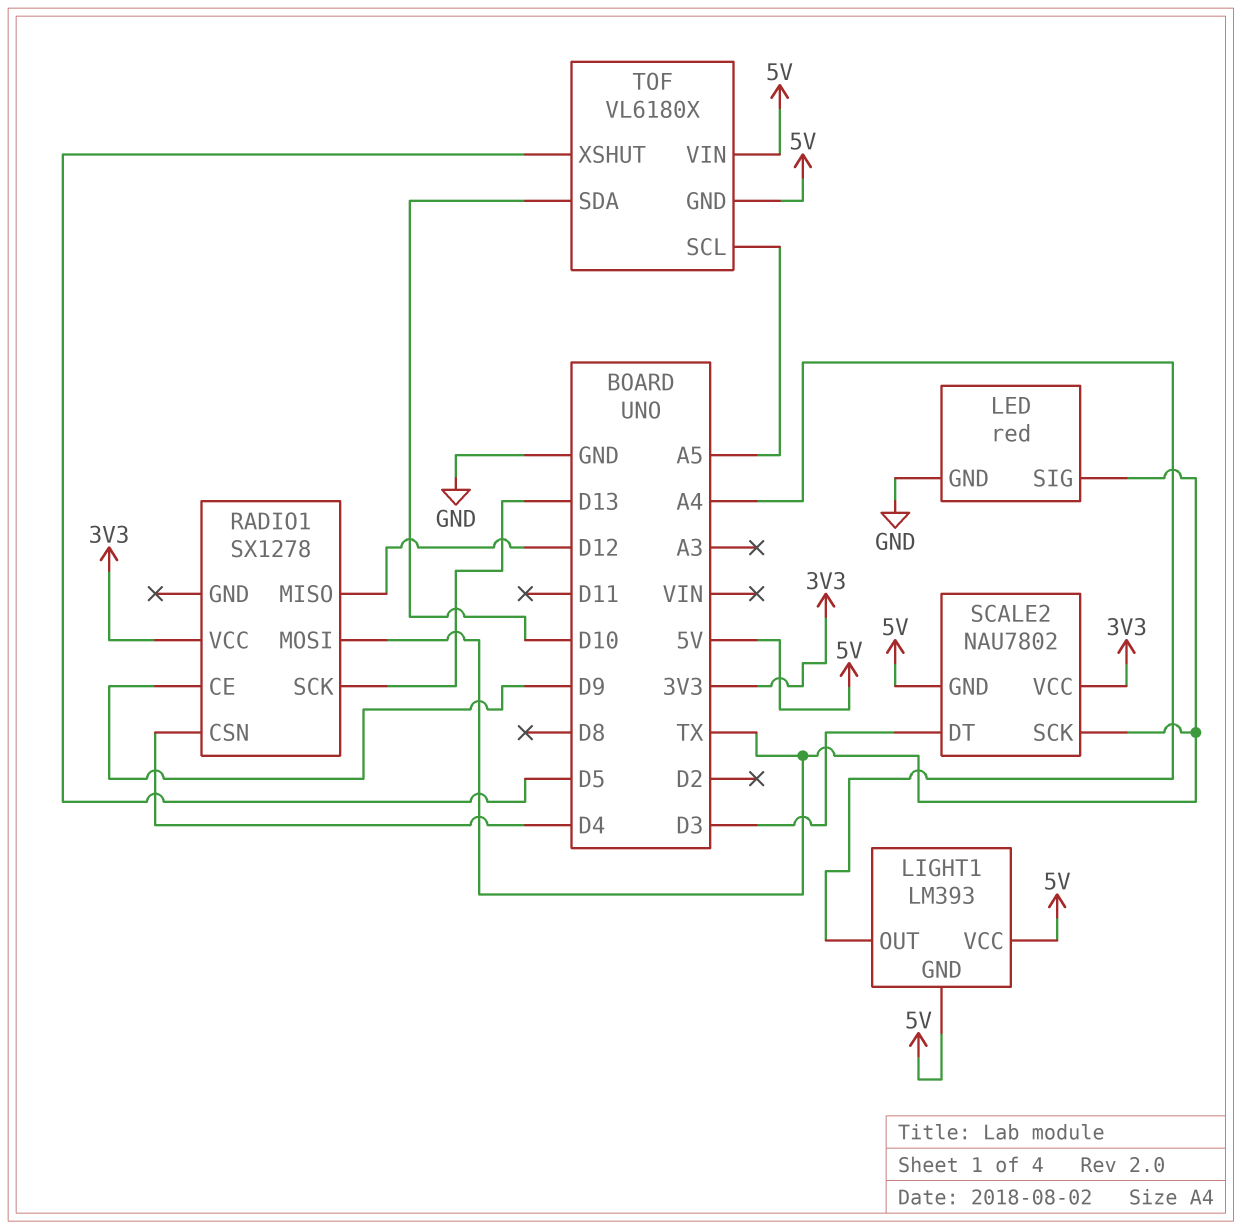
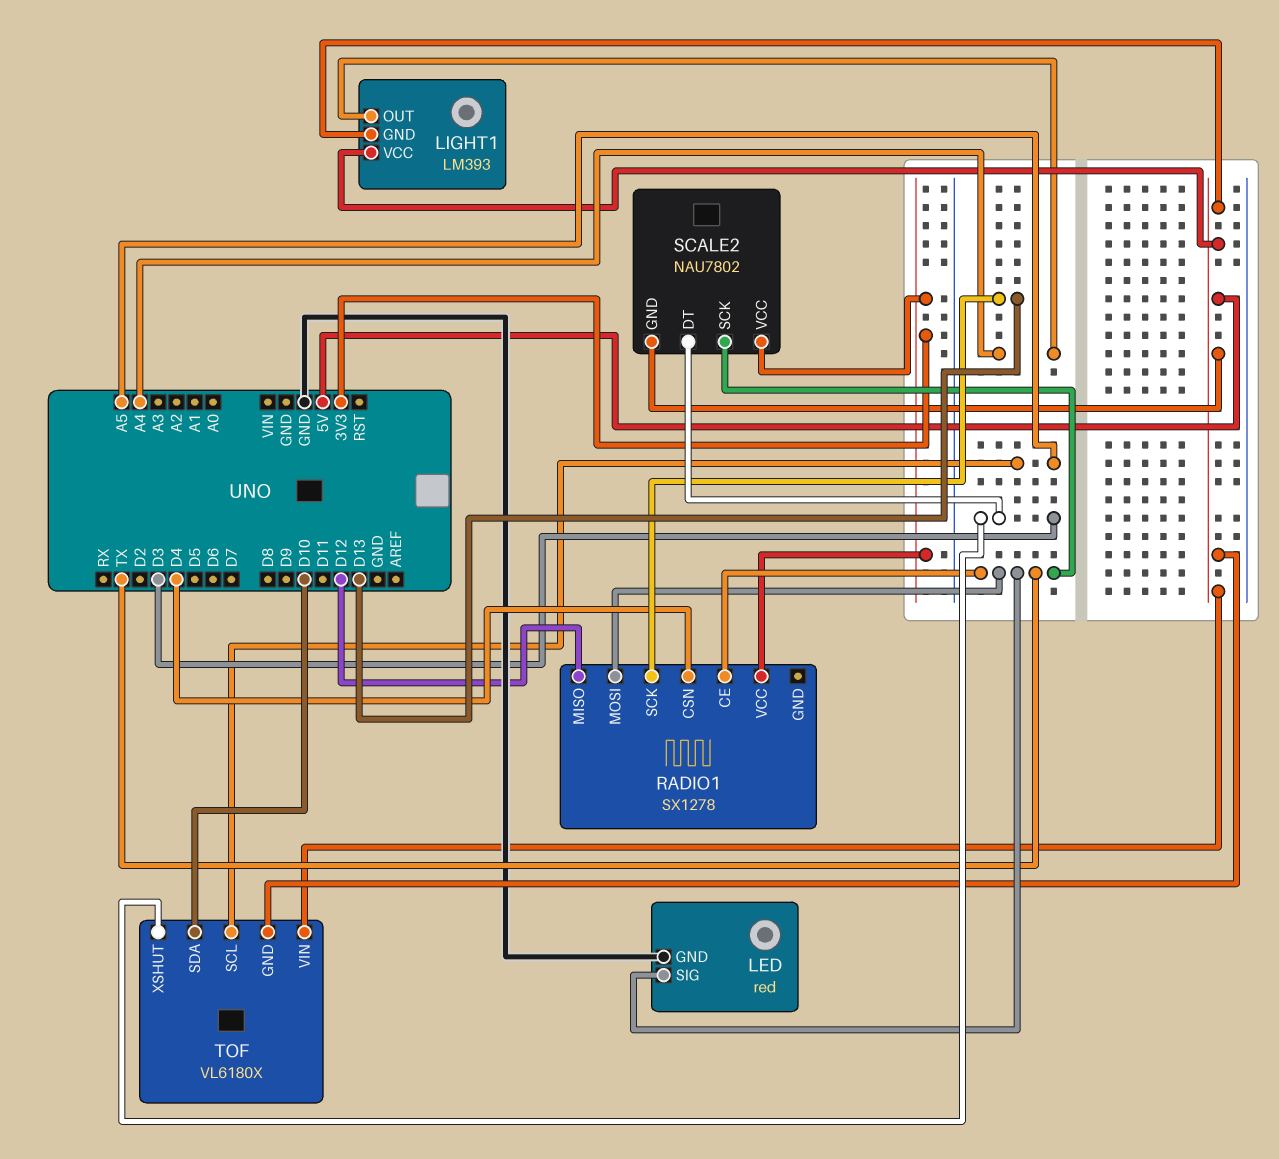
RADIO1 pin CE: D9 -> TX
TOF pin XSHUT: D5 -> D3

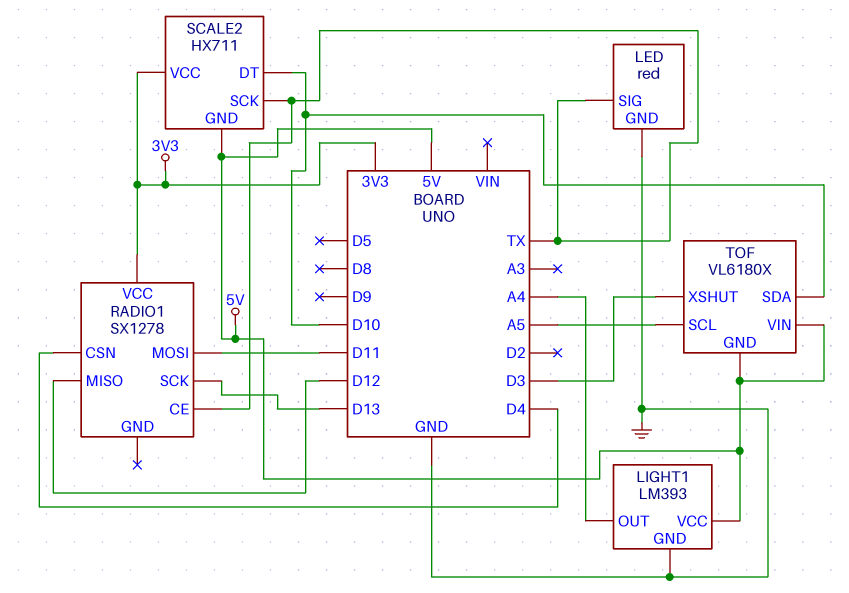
LIGHT1 pin GND: 5V -> GND
RADIO1 pin MOSI: TX -> D11
SCALE2: NAU7802 -> HX711
SCALE2 pin DT: D3 -> D10

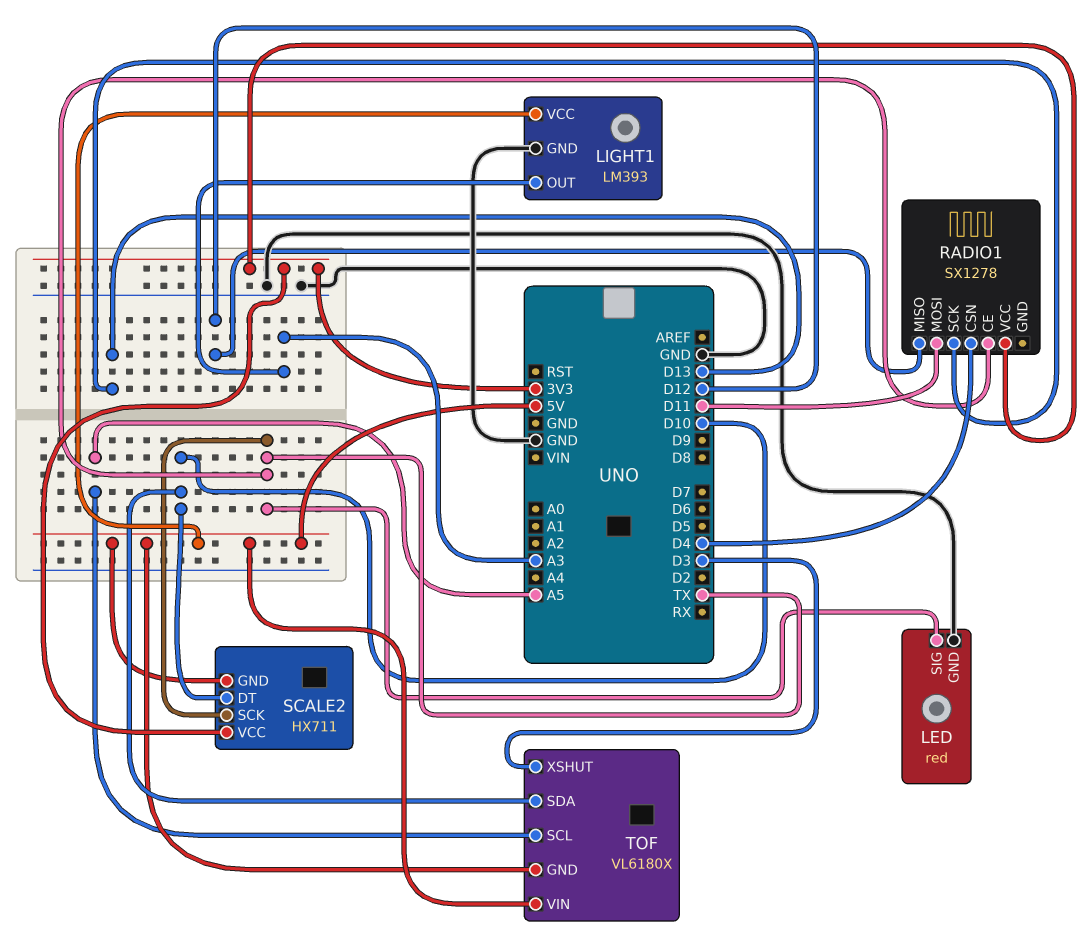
LIGHT1 pin OUT: A4 -> A3

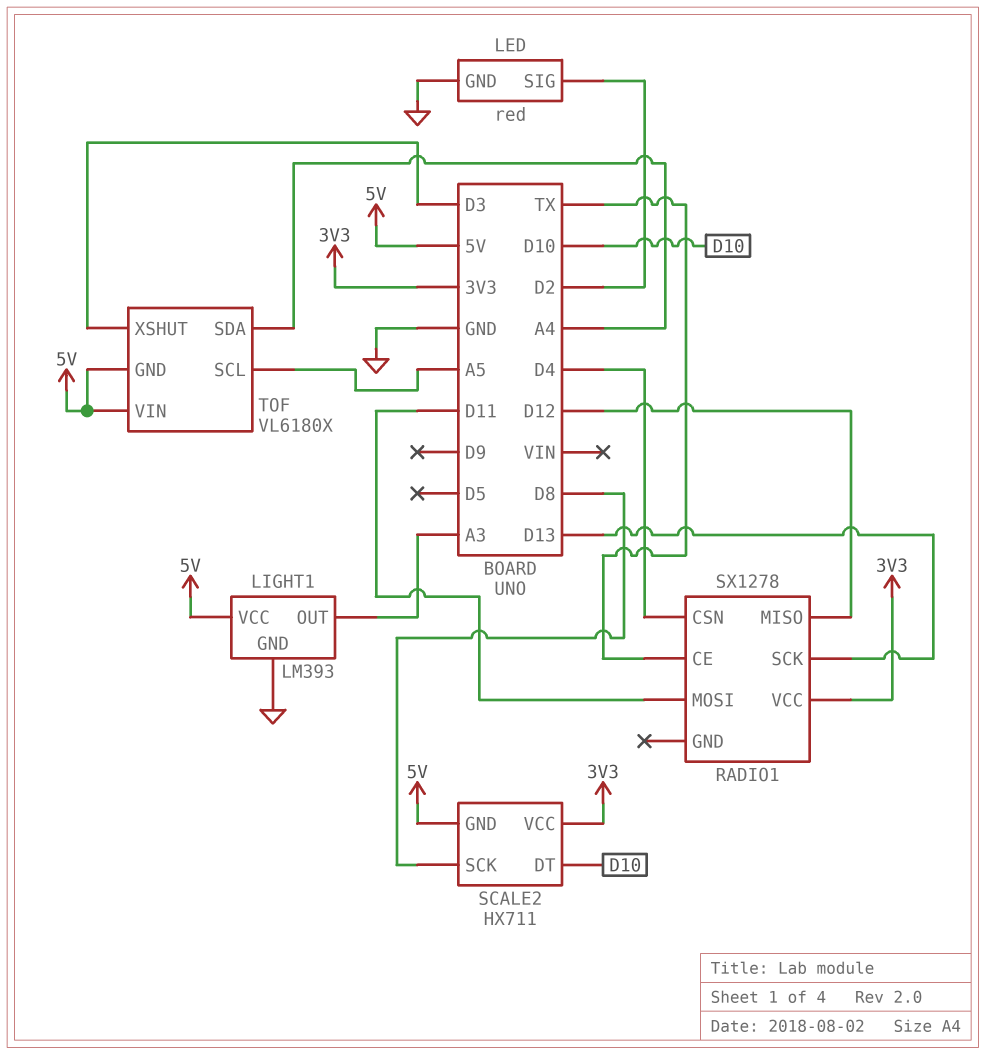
LED pin SIG: TX -> D2
SCALE2 pin SCK: TX -> D8
TOF pin SDA: D10 -> A4

